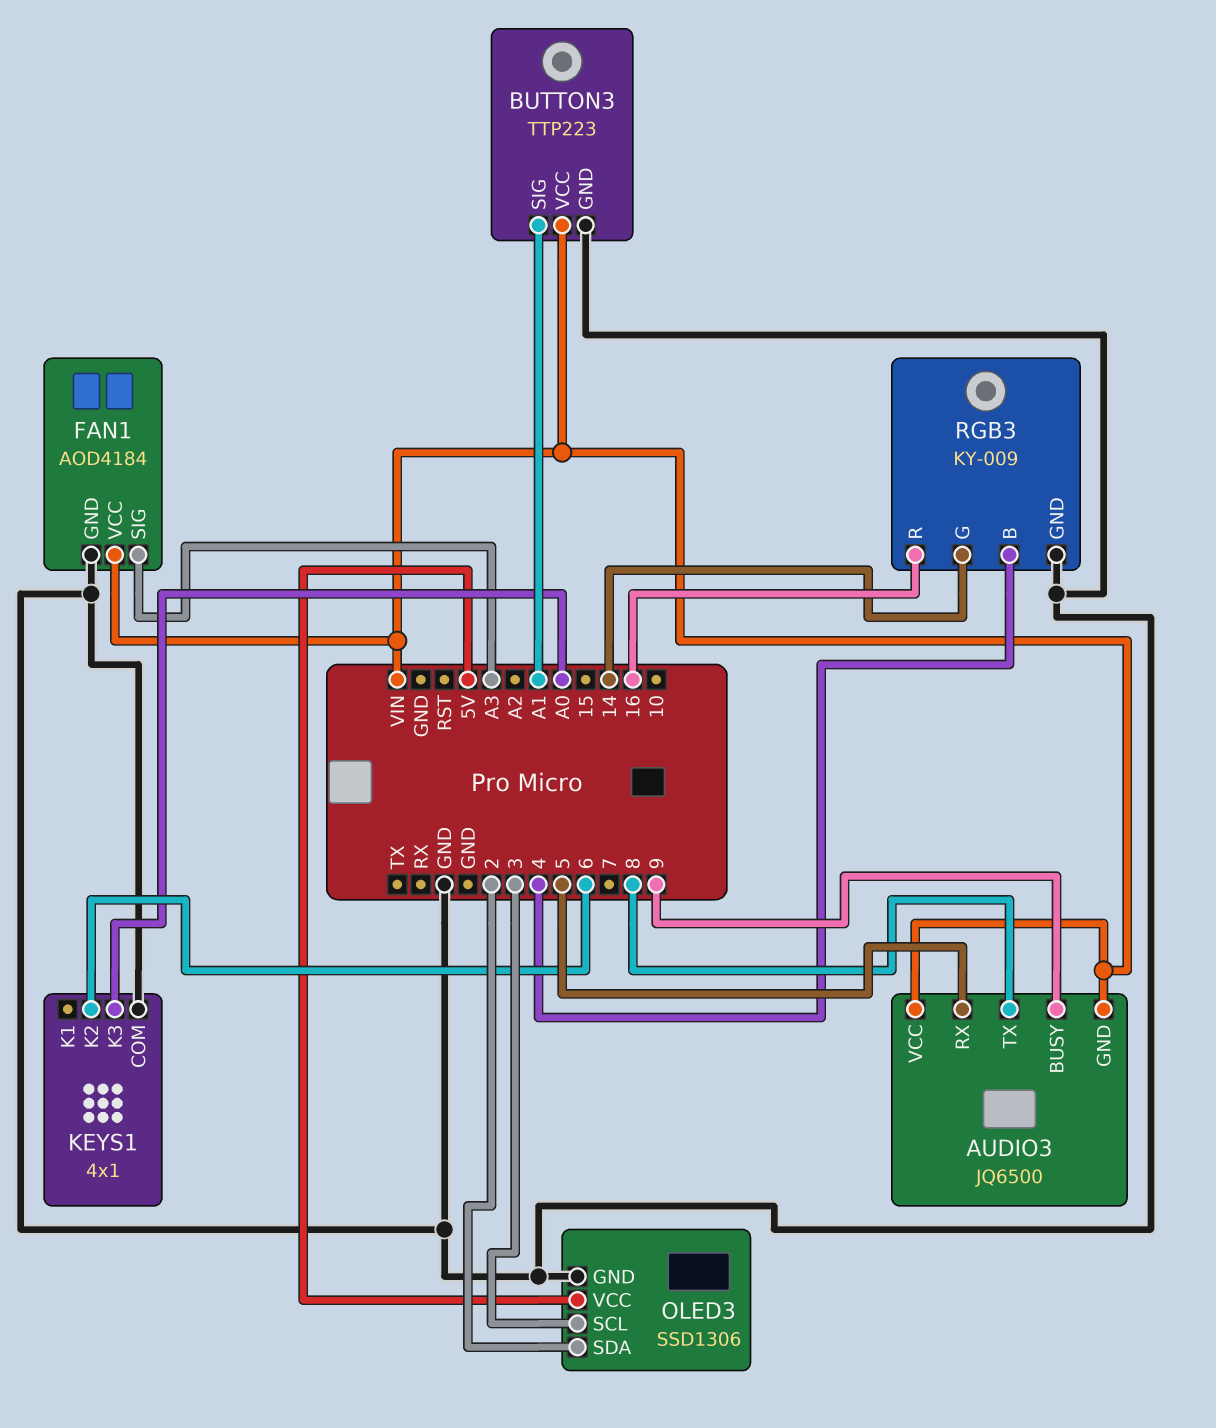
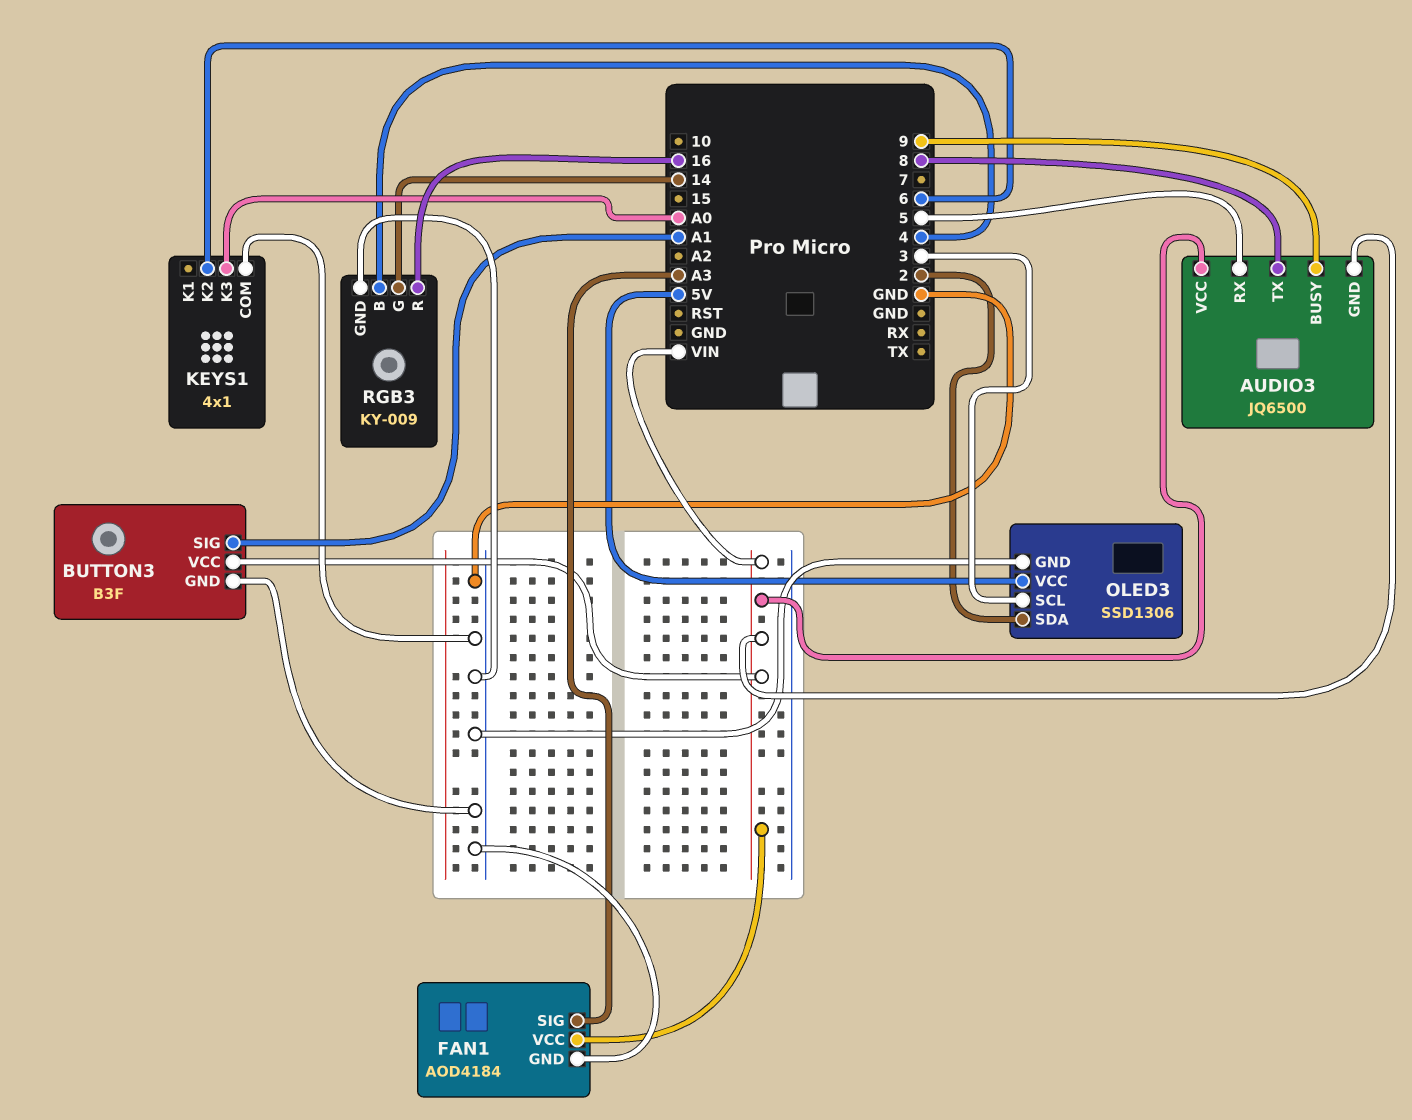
BUTTON3: TTP223 -> B3F

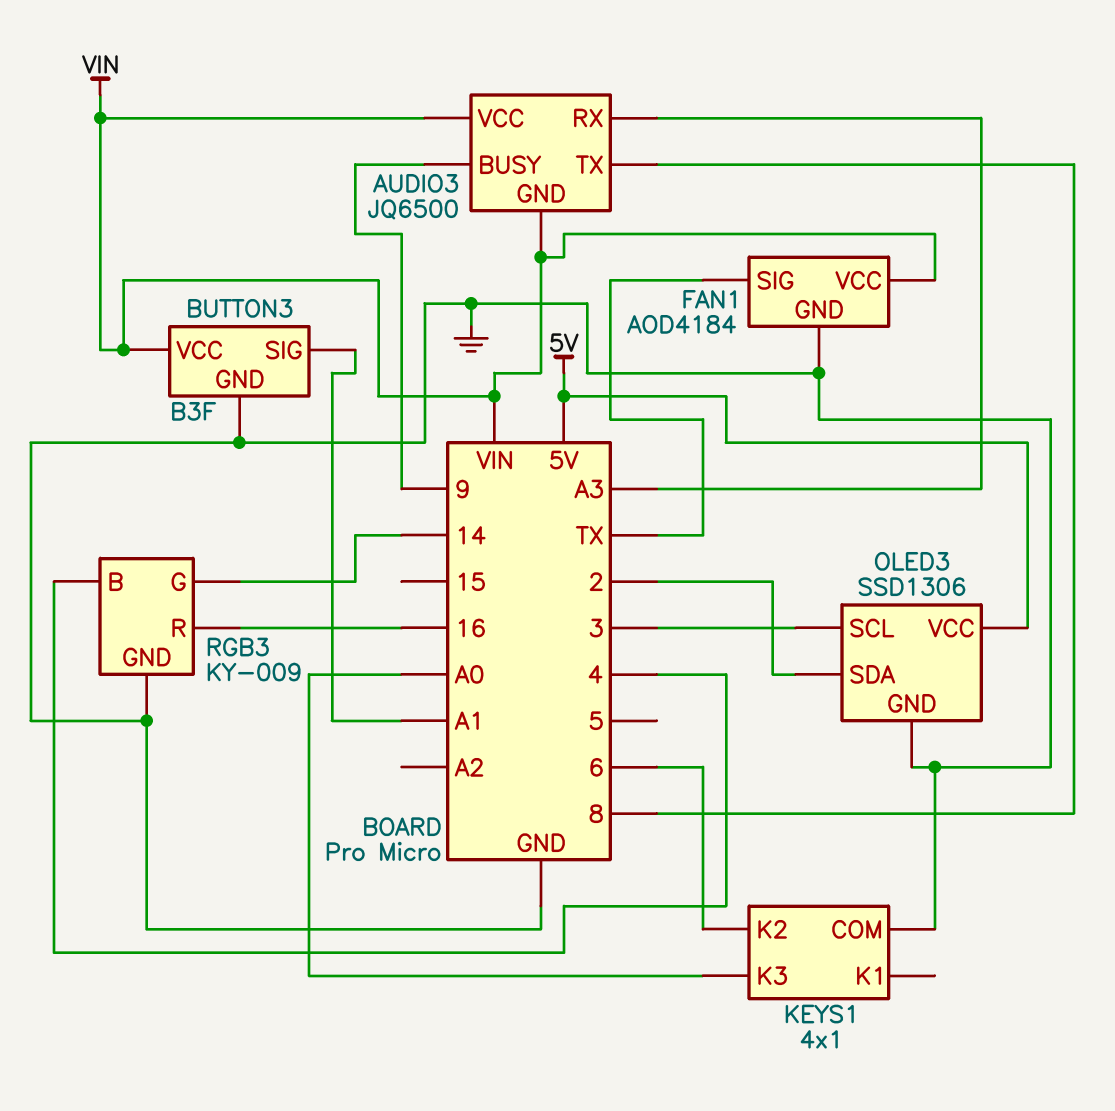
AUDIO3 pin RX: 5 -> A3
FAN1 pin SIG: A3 -> TX

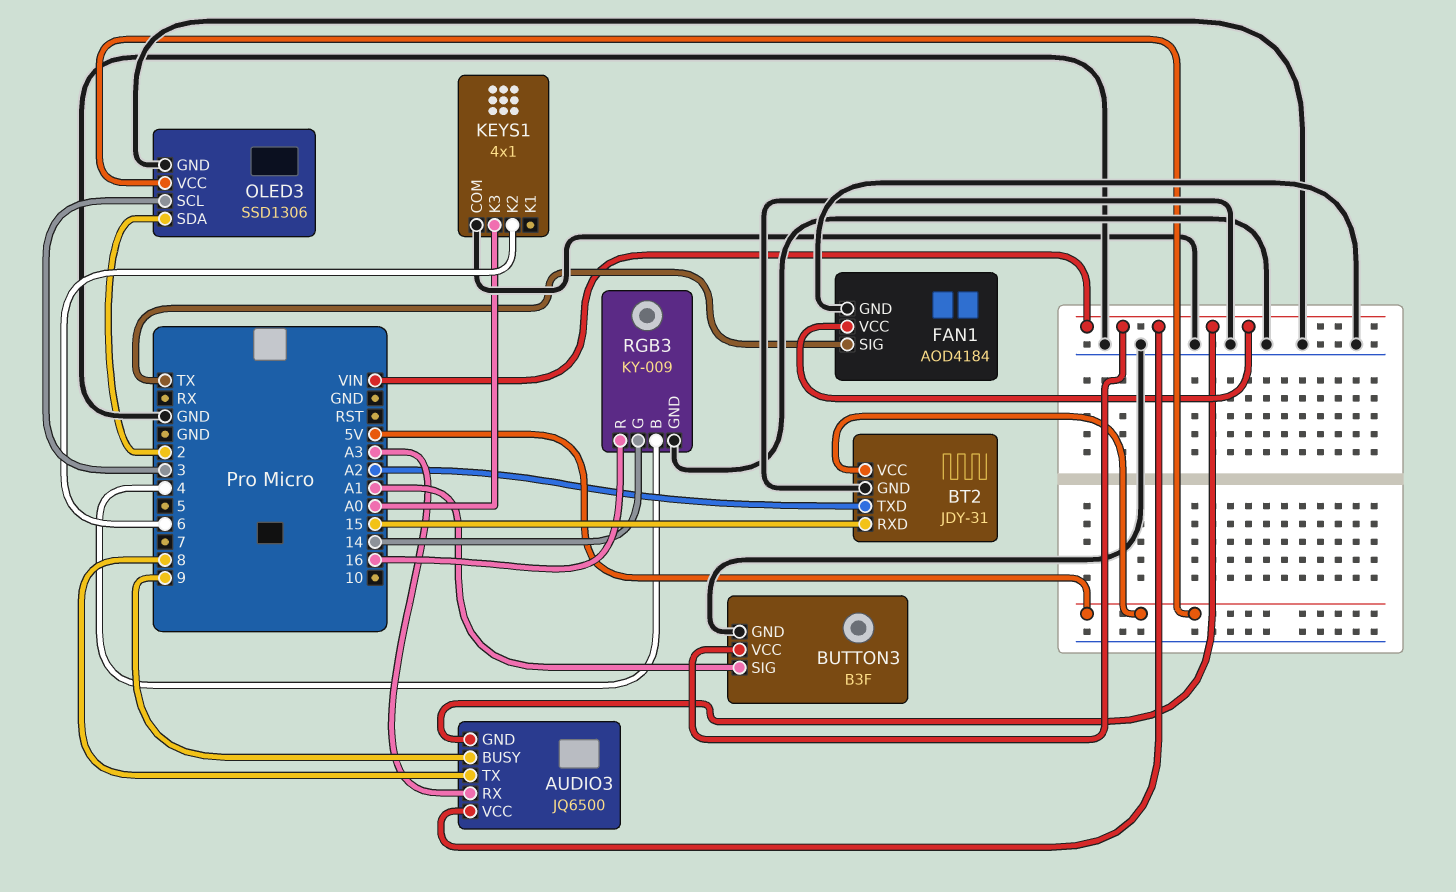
BT2: none -> JDY-31
BT2 pin GND: none -> GND
BT2 pin RXD: none -> 15
BT2 pin TXD: none -> A2
BT2 pin VCC: none -> 5V

